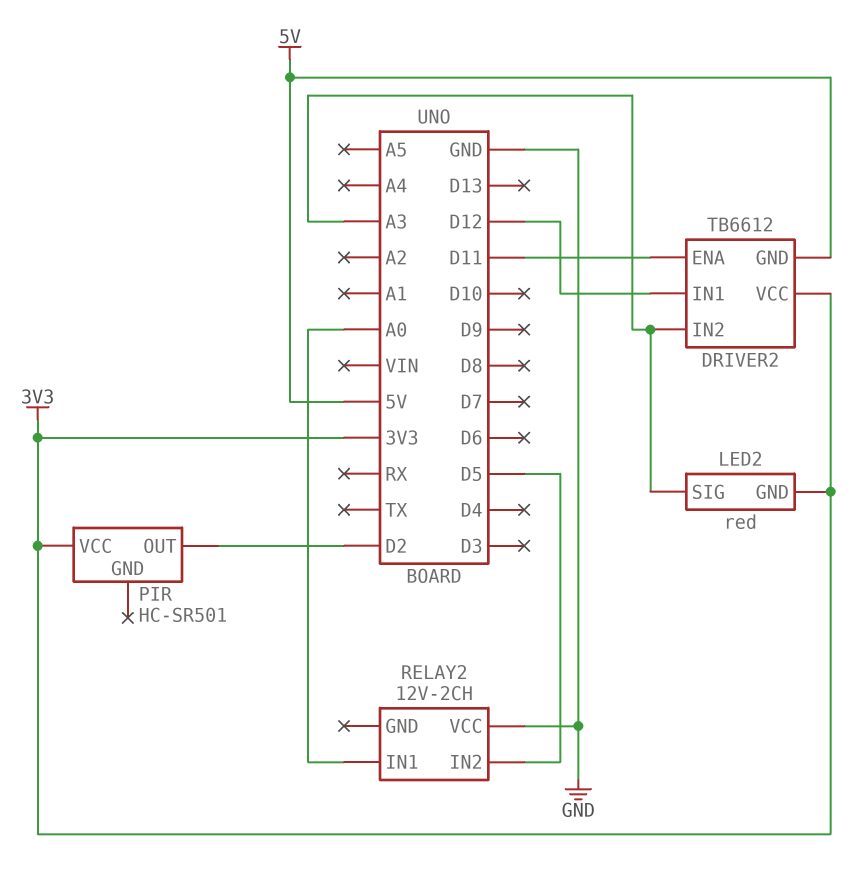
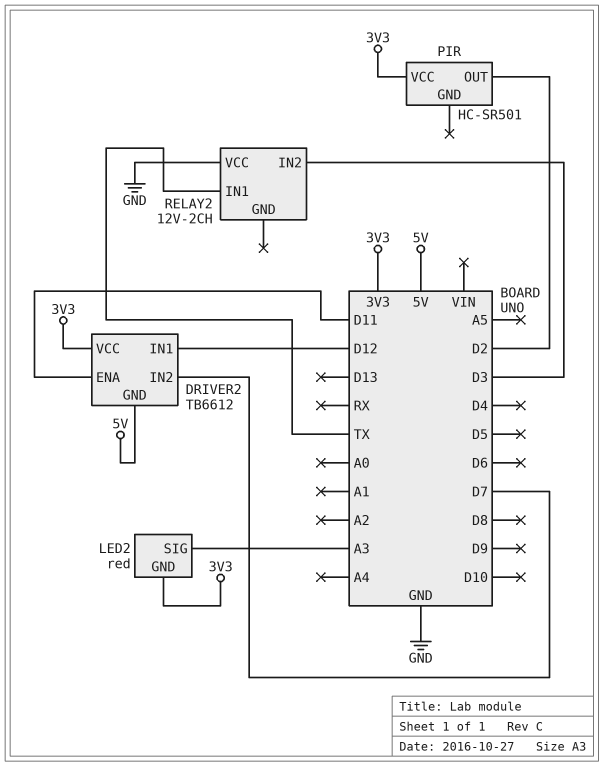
DRIVER2 pin IN2: A3 -> D7
RELAY2 pin IN1: A0 -> TX
RELAY2 pin IN2: D5 -> D3

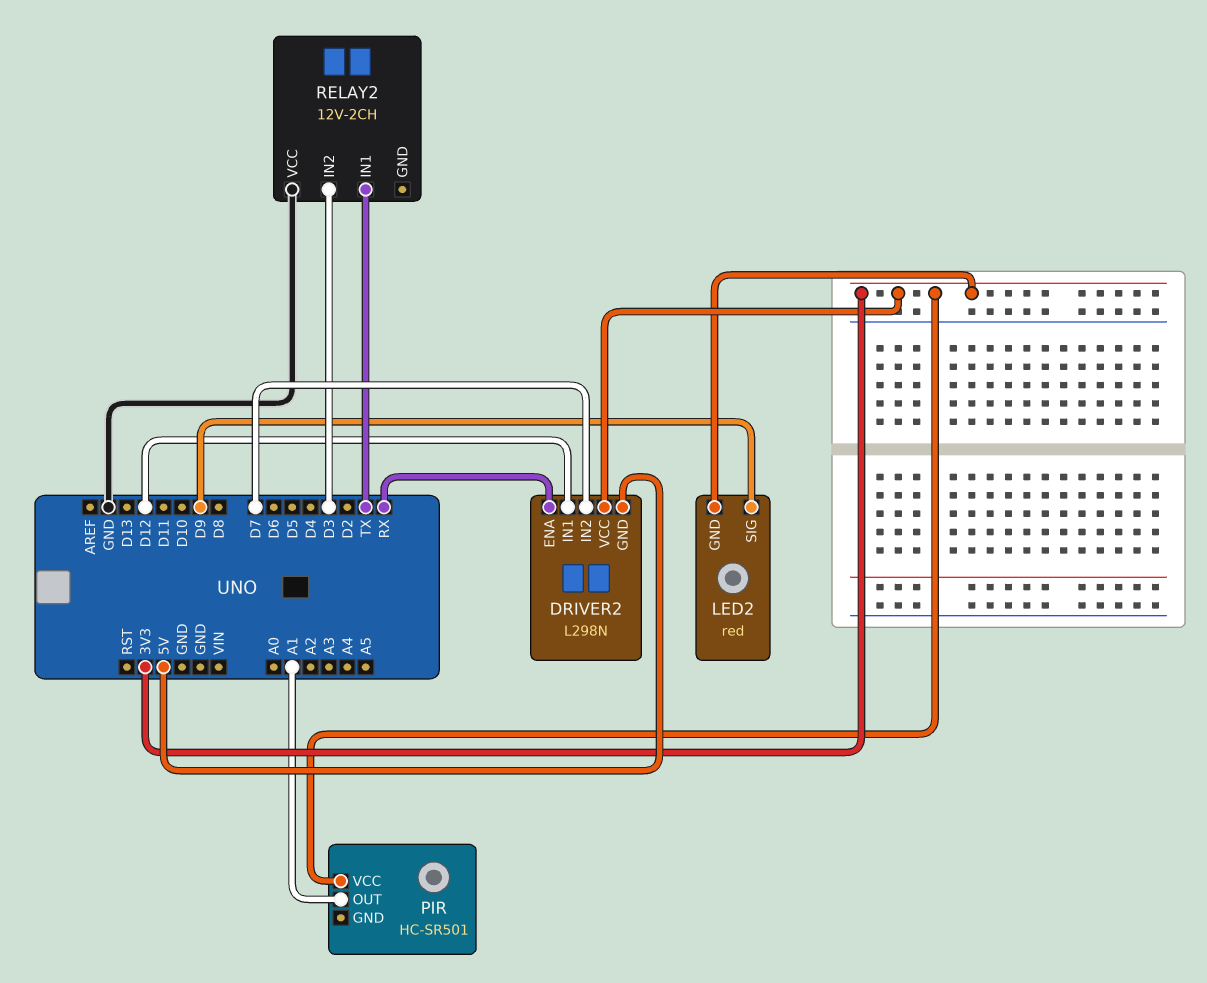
DRIVER2: TB6612 -> L298N
DRIVER2 pin ENA: D11 -> RX
LED2 pin SIG: A3 -> D9
PIR pin OUT: D2 -> A1

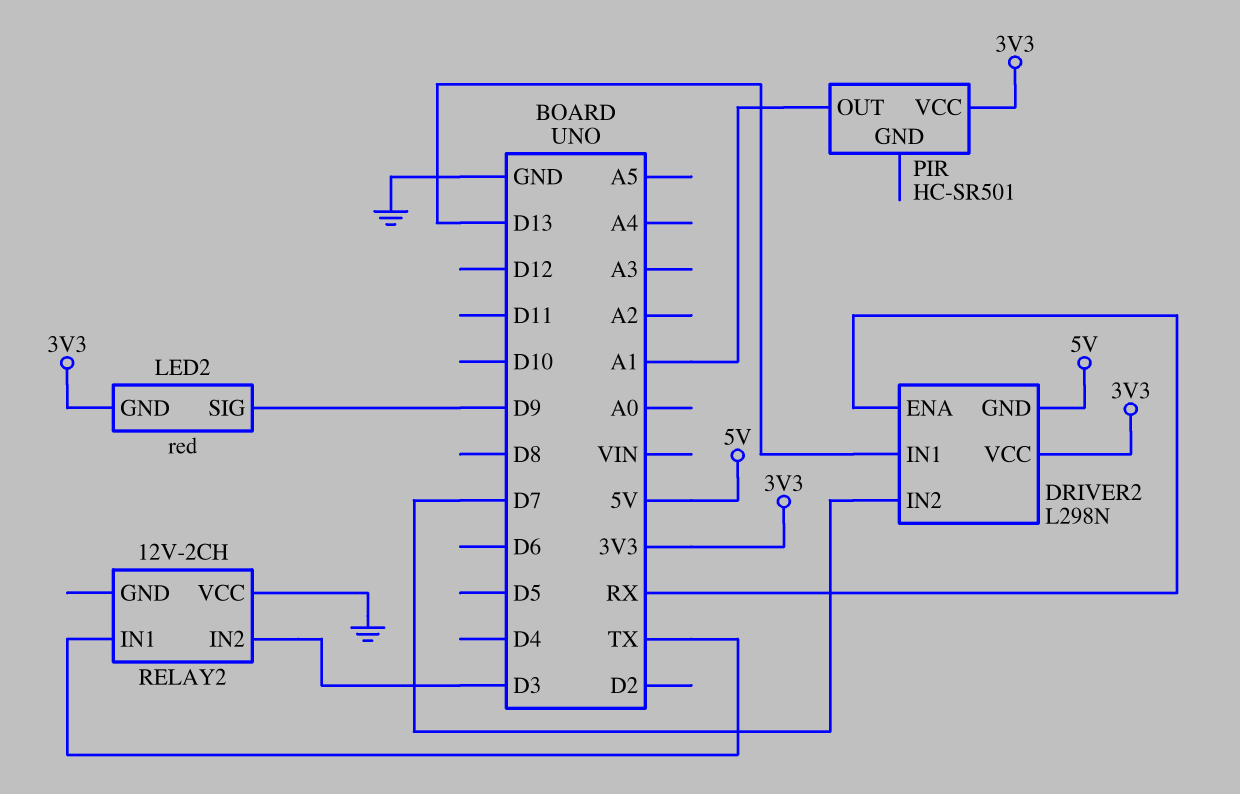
DRIVER2 pin IN1: D12 -> D13

